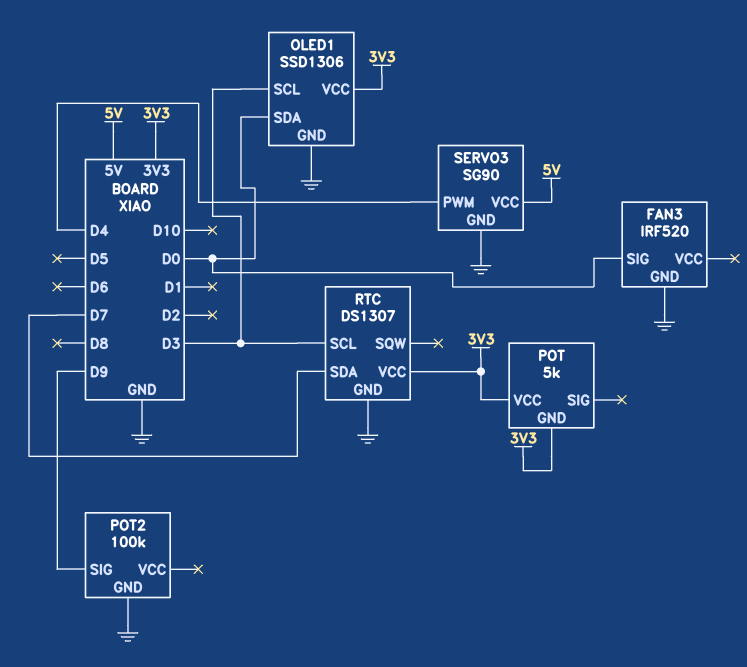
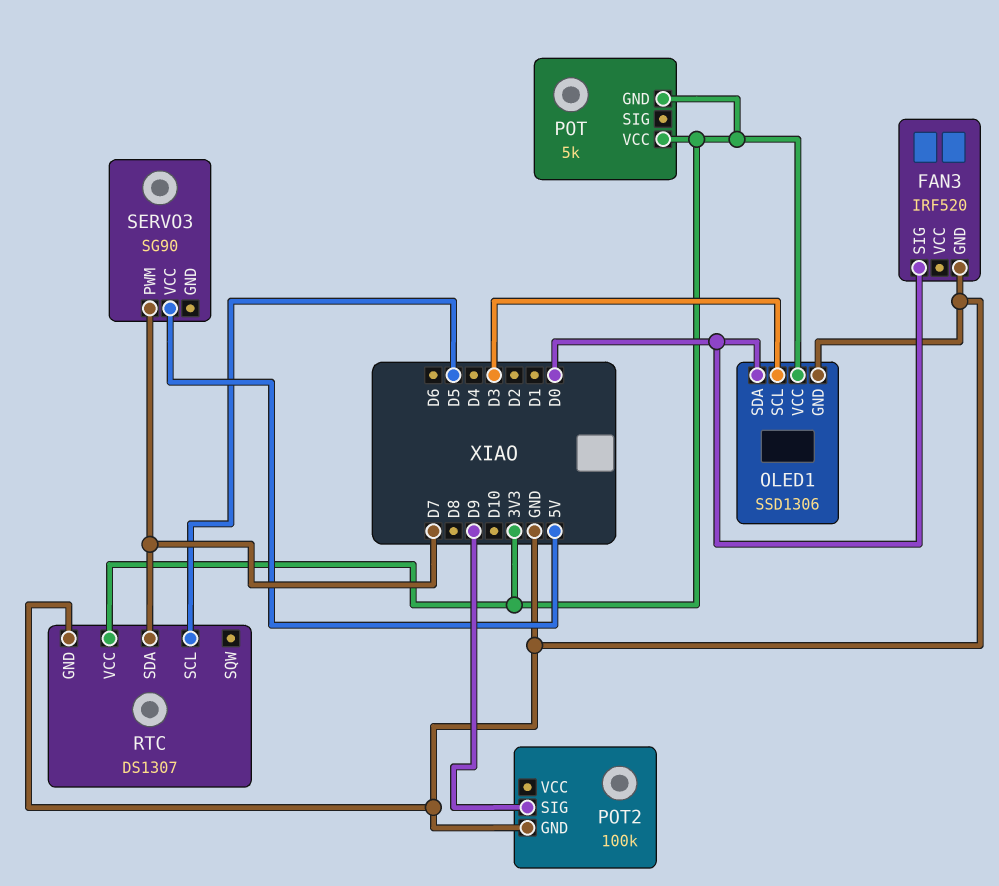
RTC pin SCL: D3 -> D5
SERVO3 pin GND: GND -> none
SERVO3 pin PWM: D4 -> D7

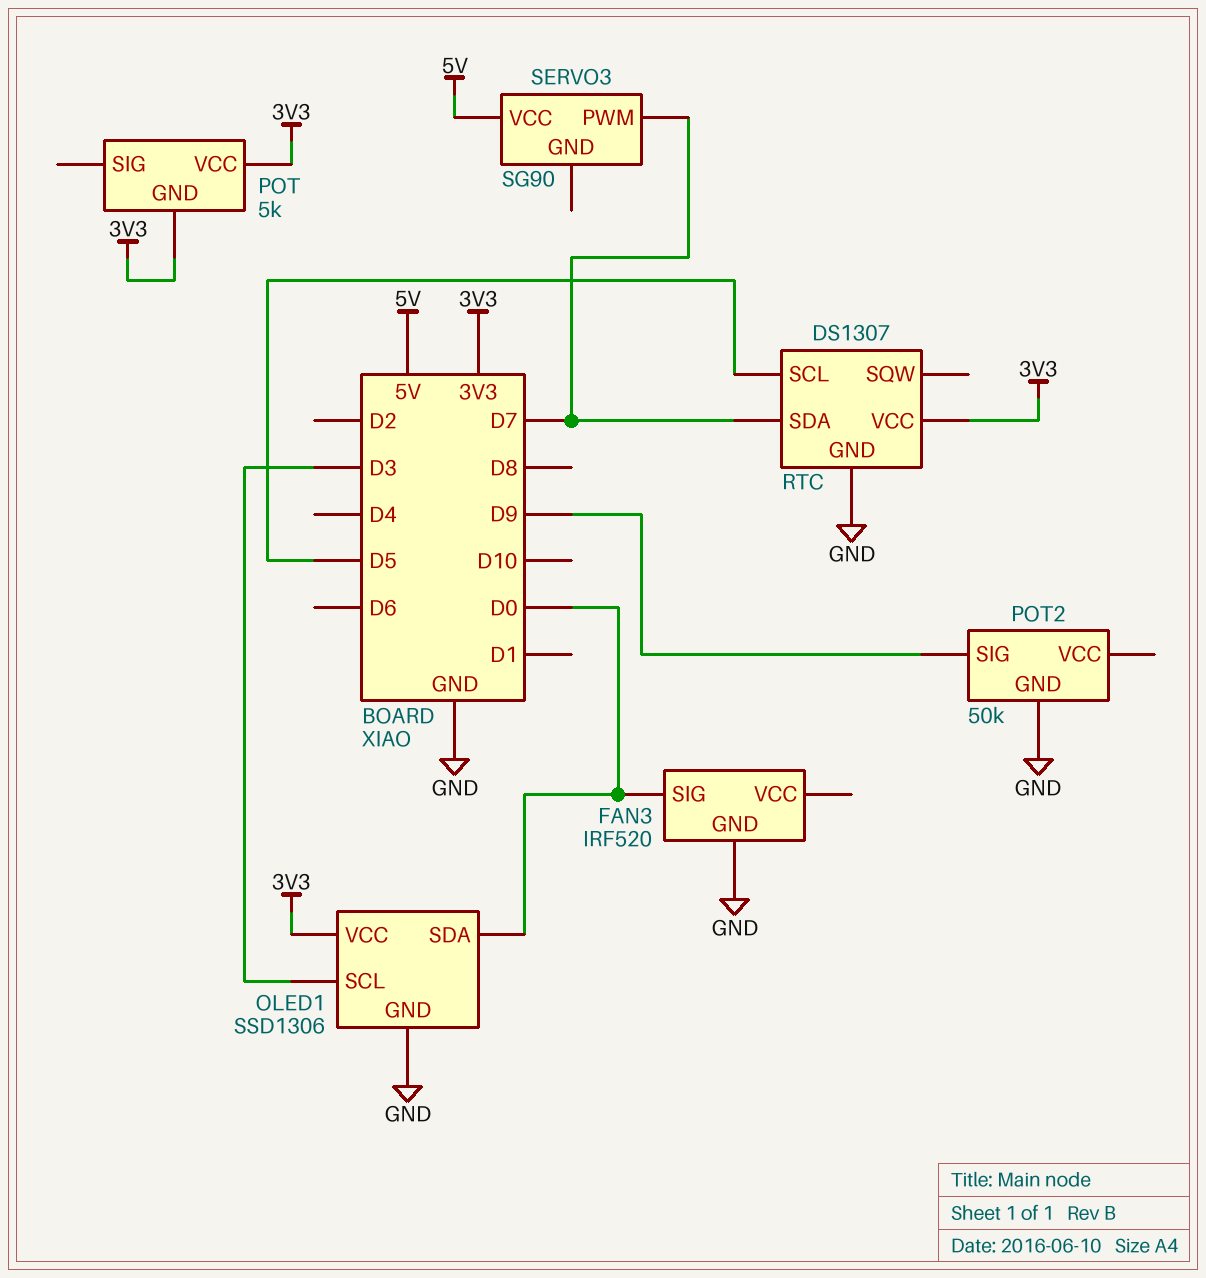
POT2: 100k -> 50k

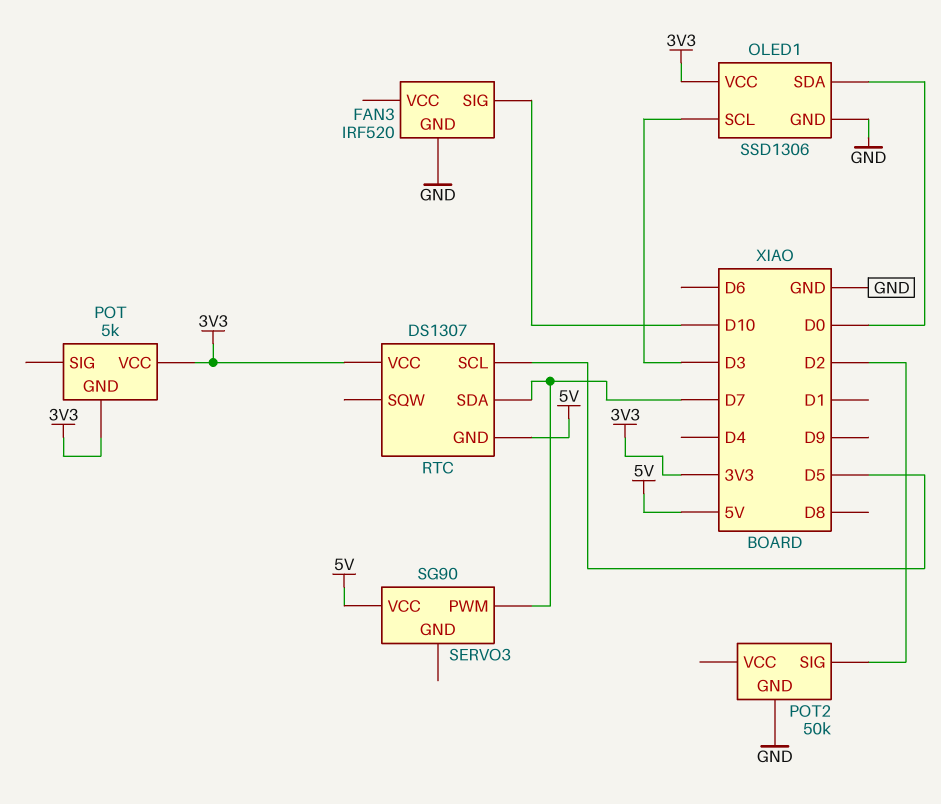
FAN3 pin SIG: D0 -> D10
POT2 pin SIG: D9 -> D2
RTC pin GND: GND -> 5V

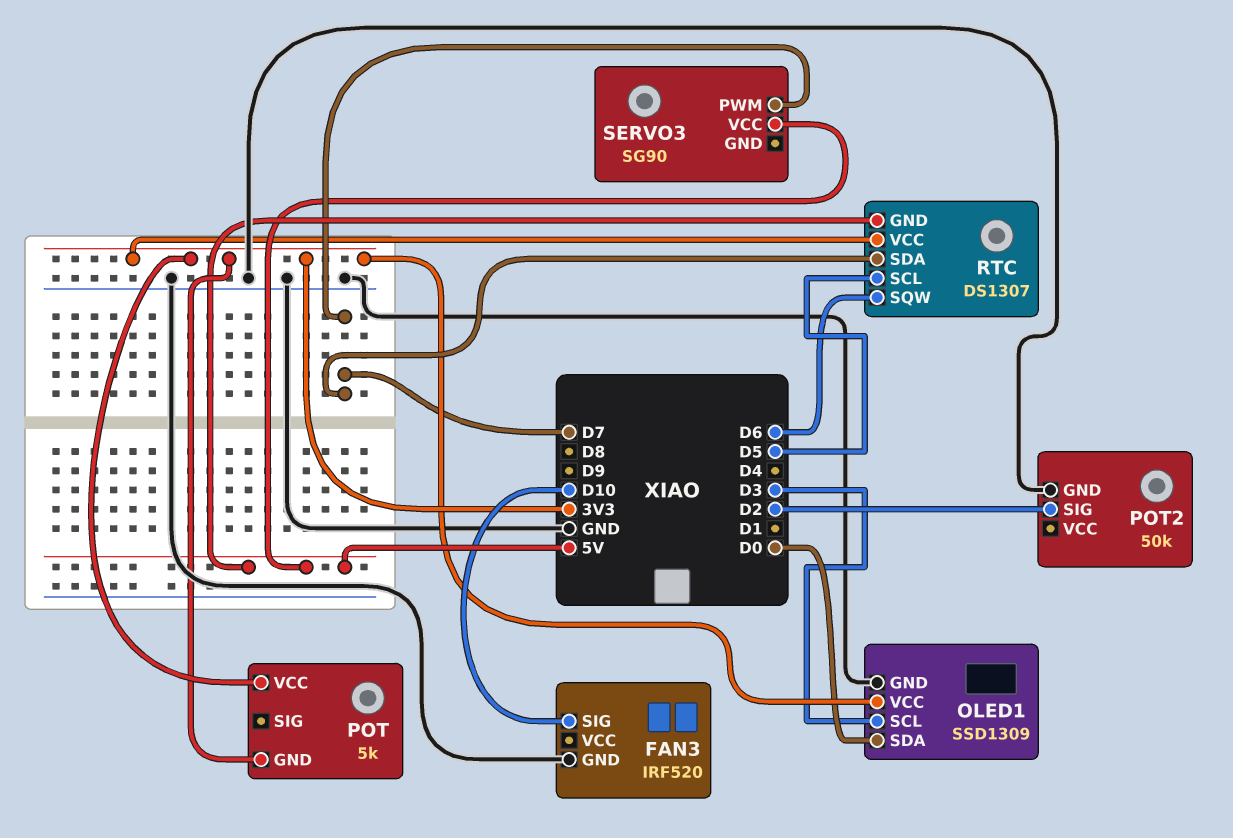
OLED1: SSD1306 -> SSD1309
RTC pin SQW: none -> D6

